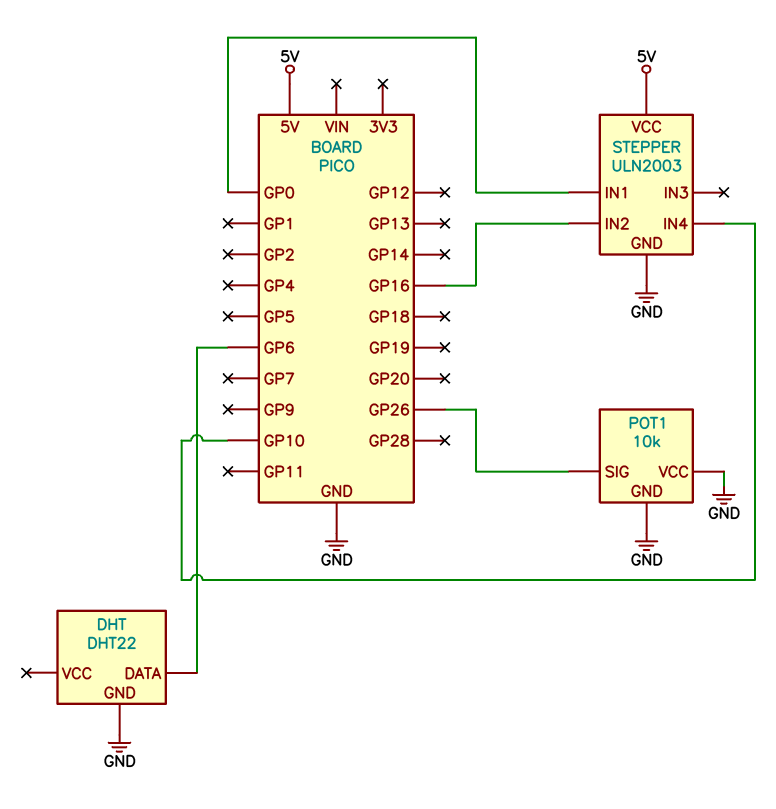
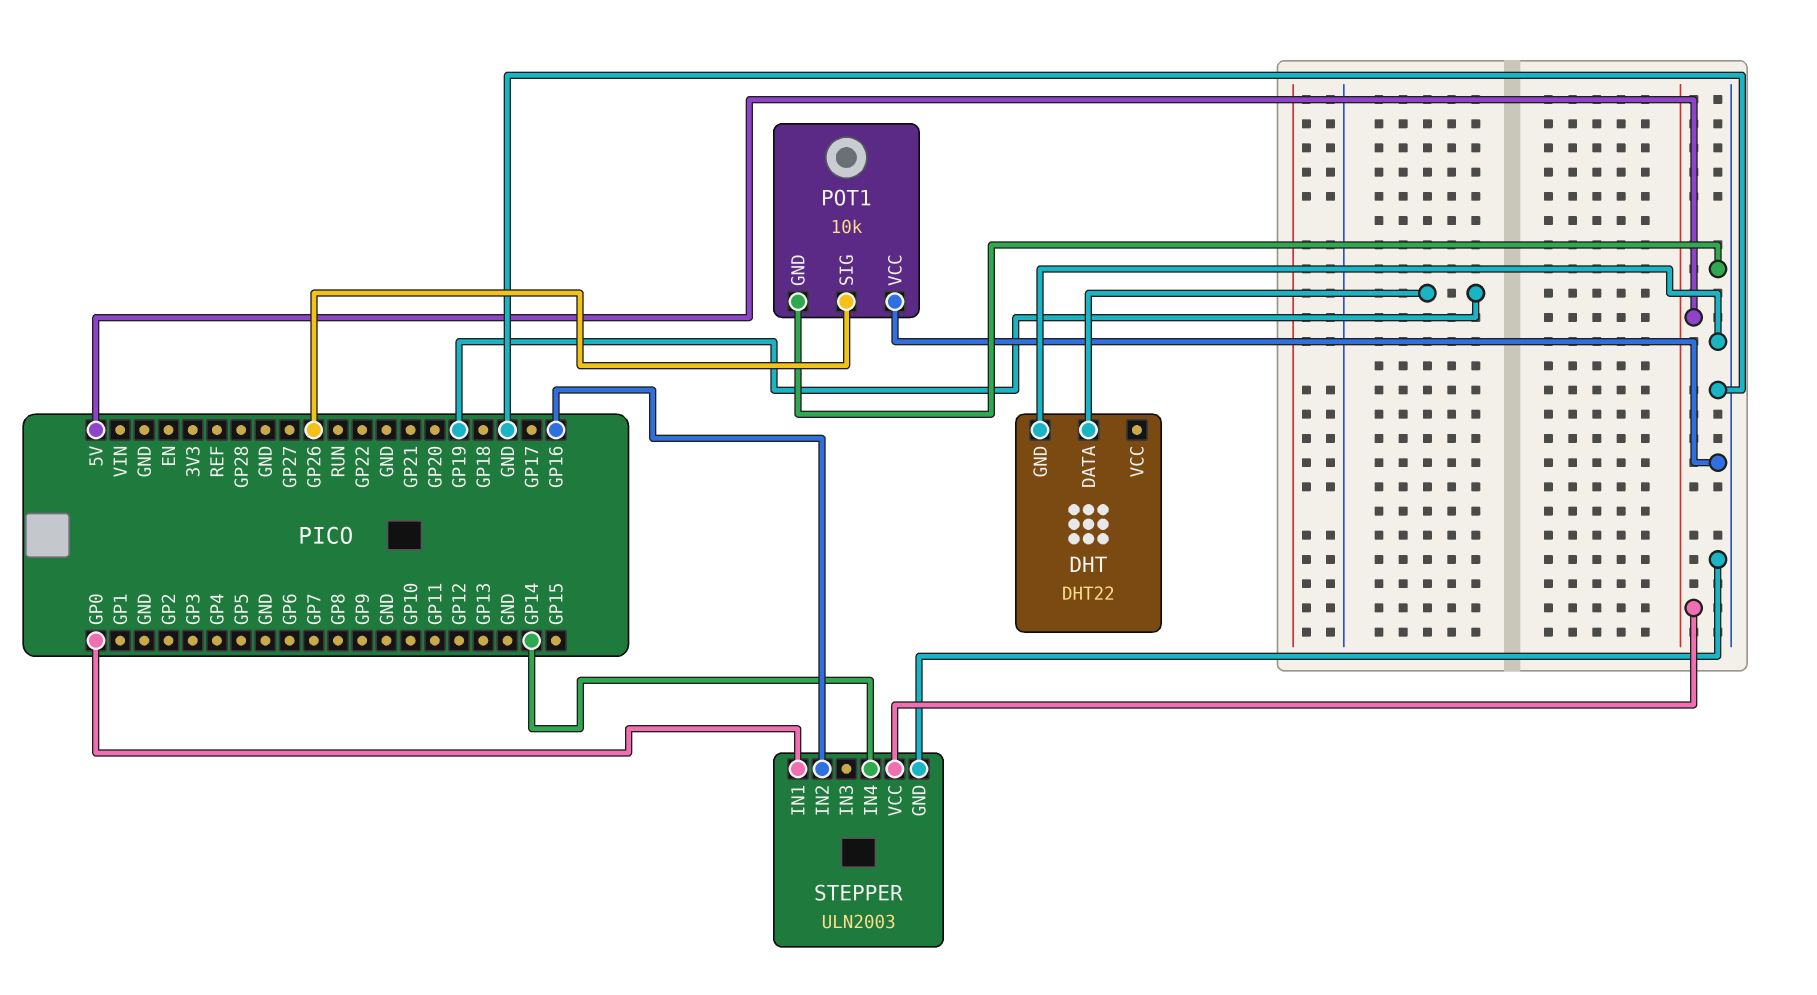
DHT pin DATA: GP6 -> GP19
STEPPER pin IN4: GP10 -> GP14

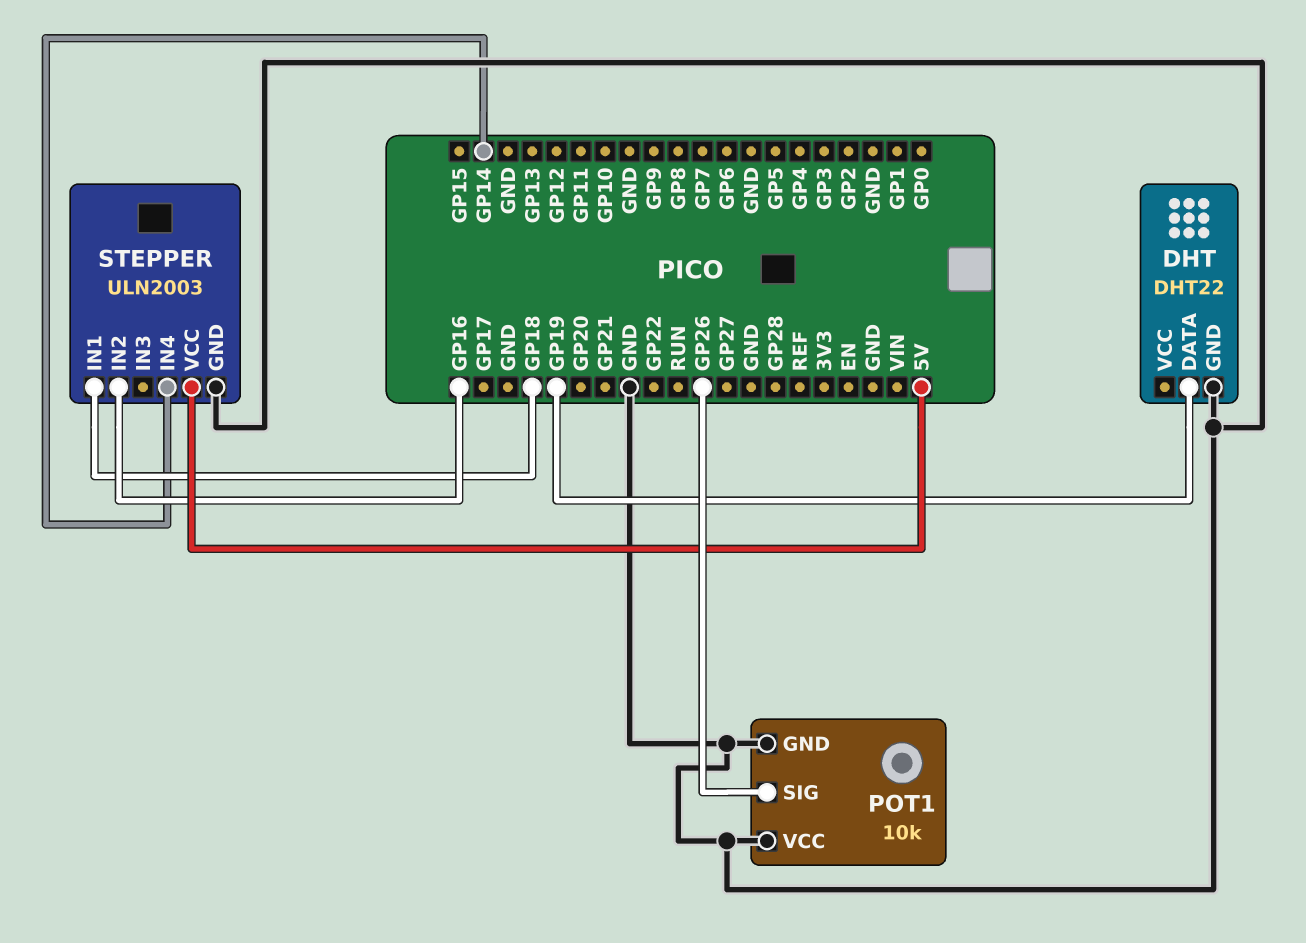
STEPPER pin IN1: GP0 -> GP18

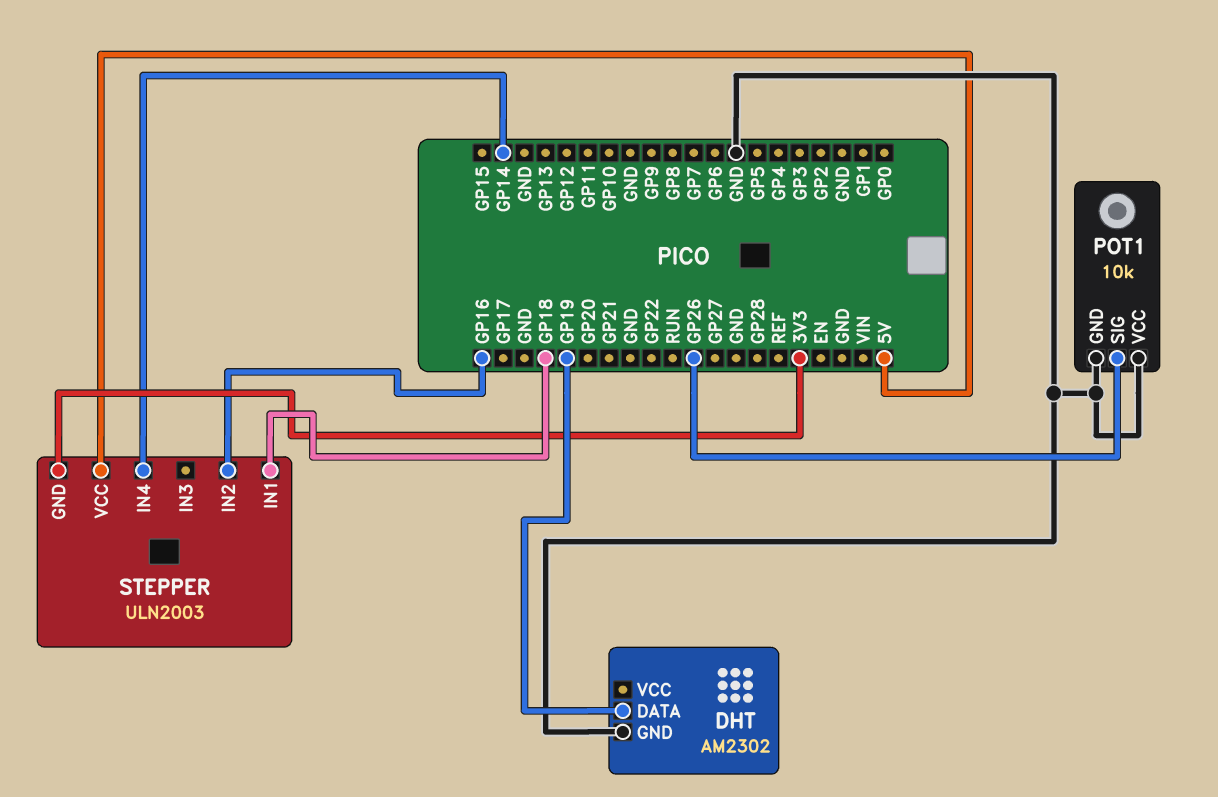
DHT: DHT22 -> AM2302
STEPPER pin GND: GND -> 3V3

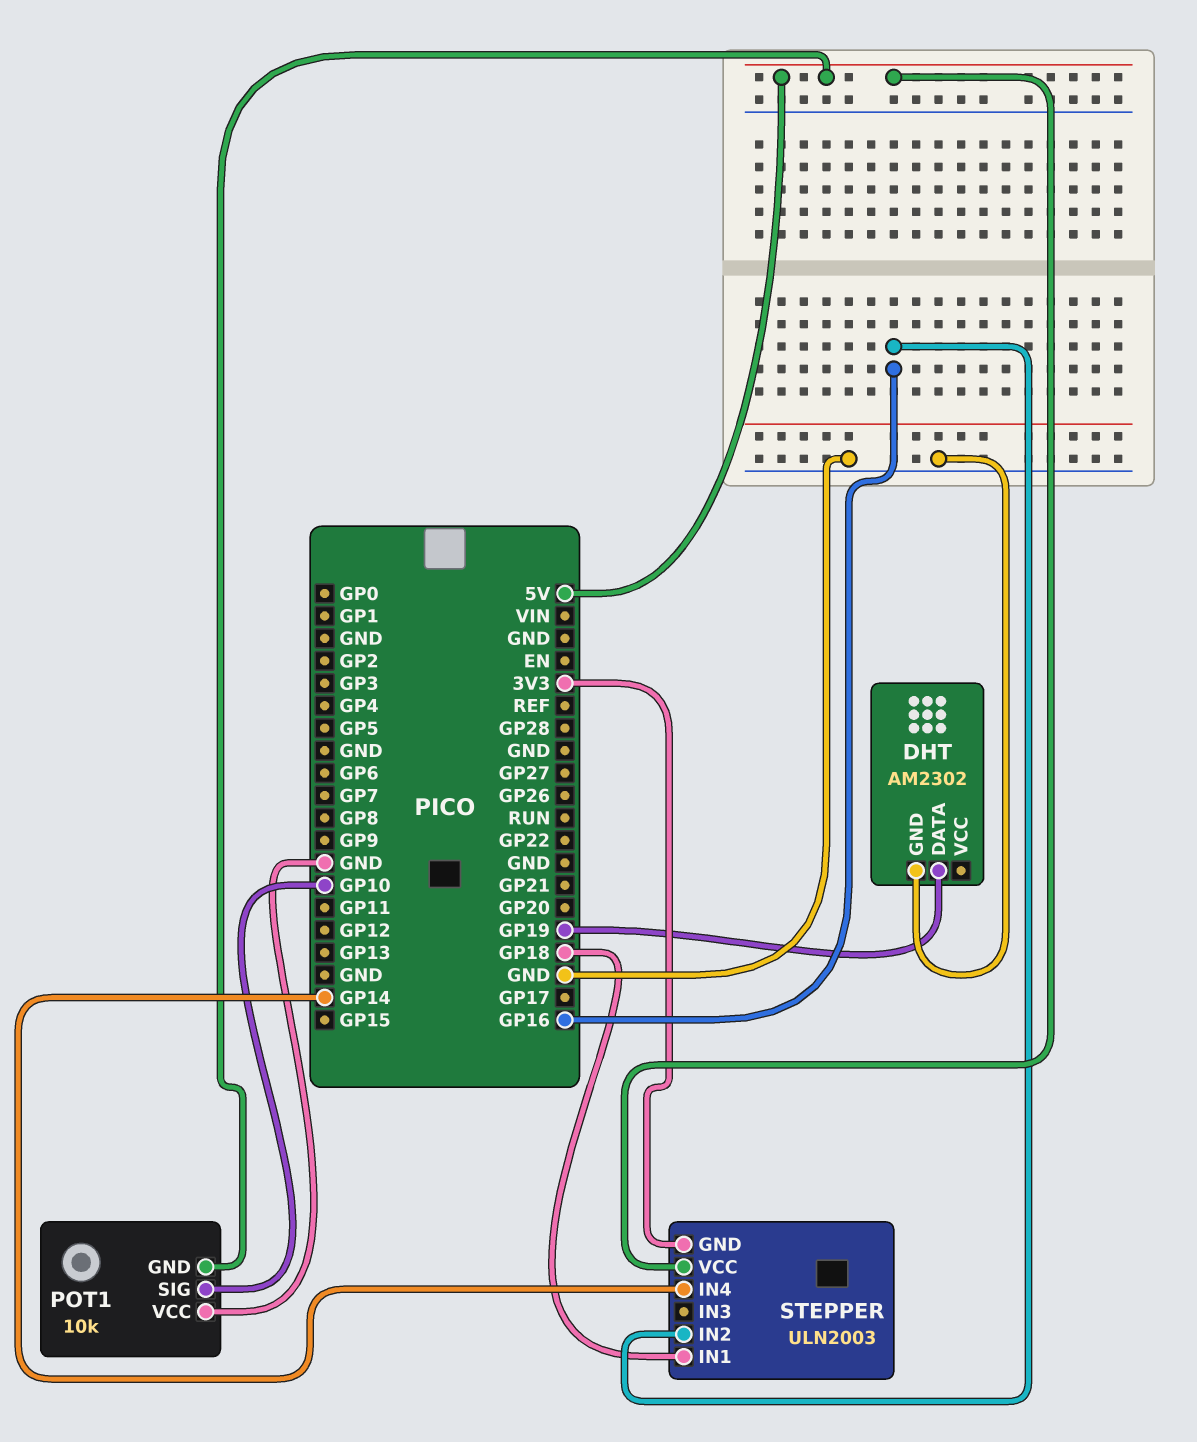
POT1 pin GND: GND -> 5V
POT1 pin SIG: GP26 -> GP10

